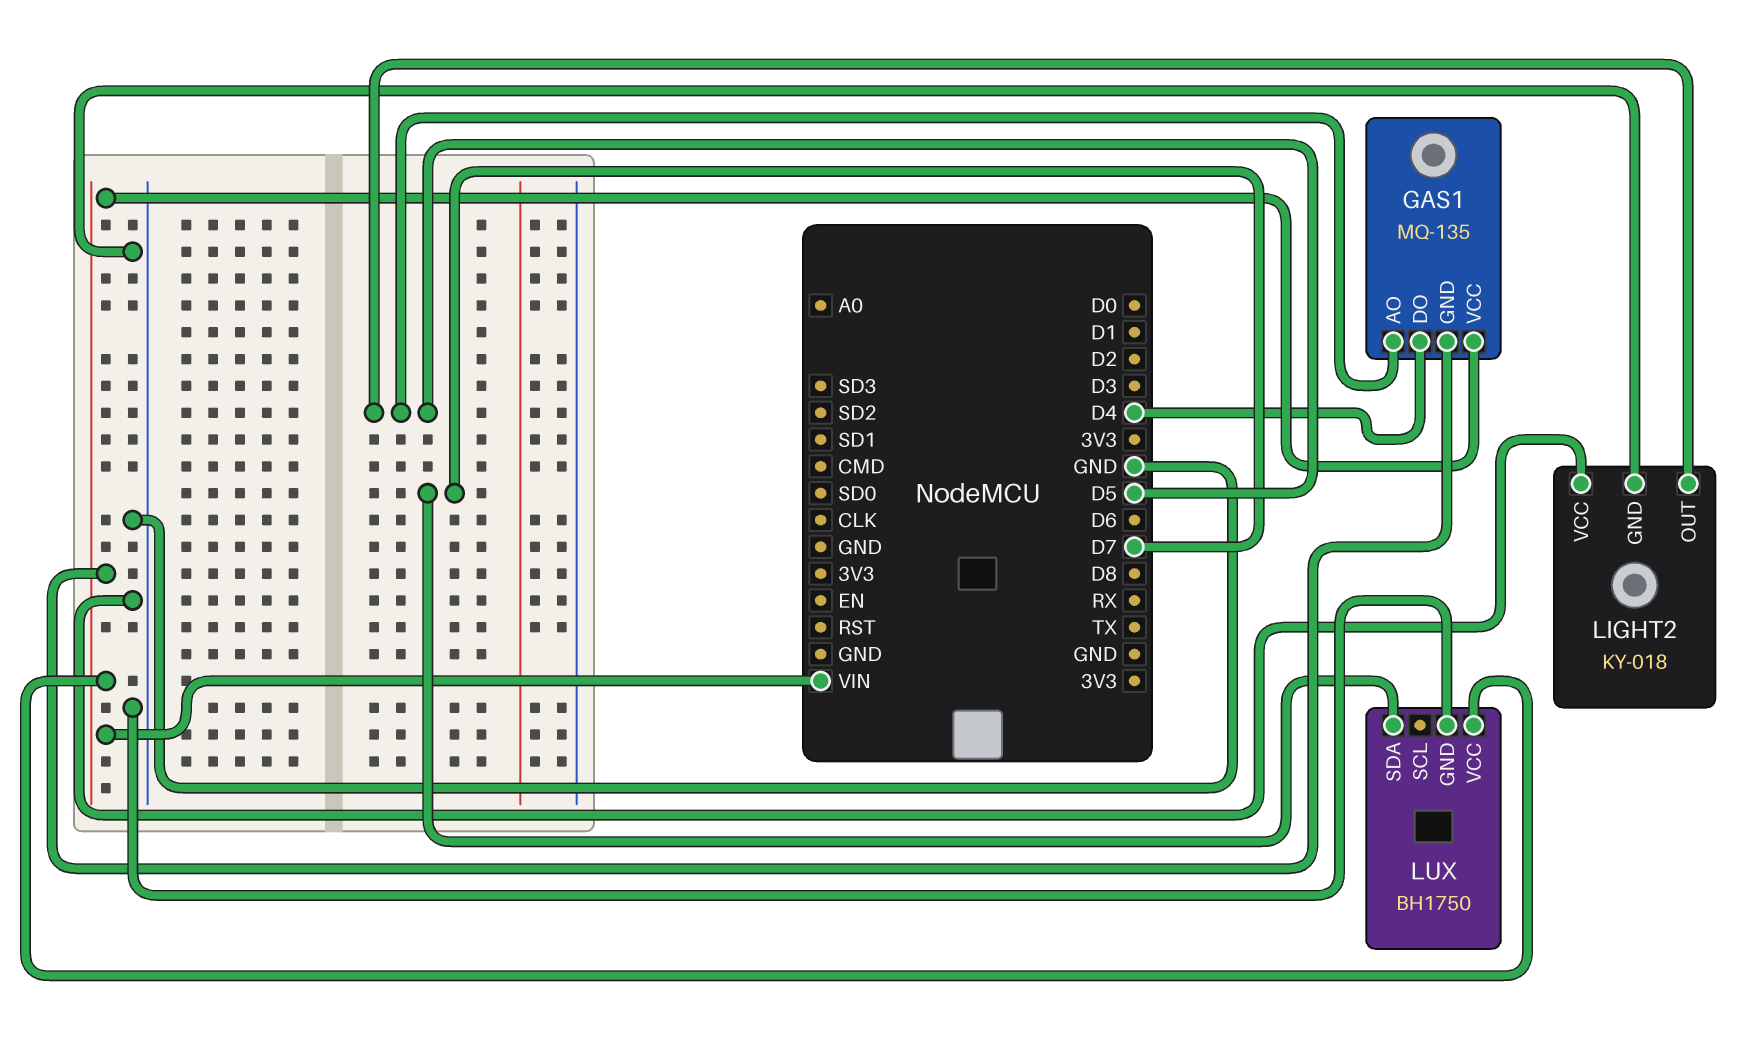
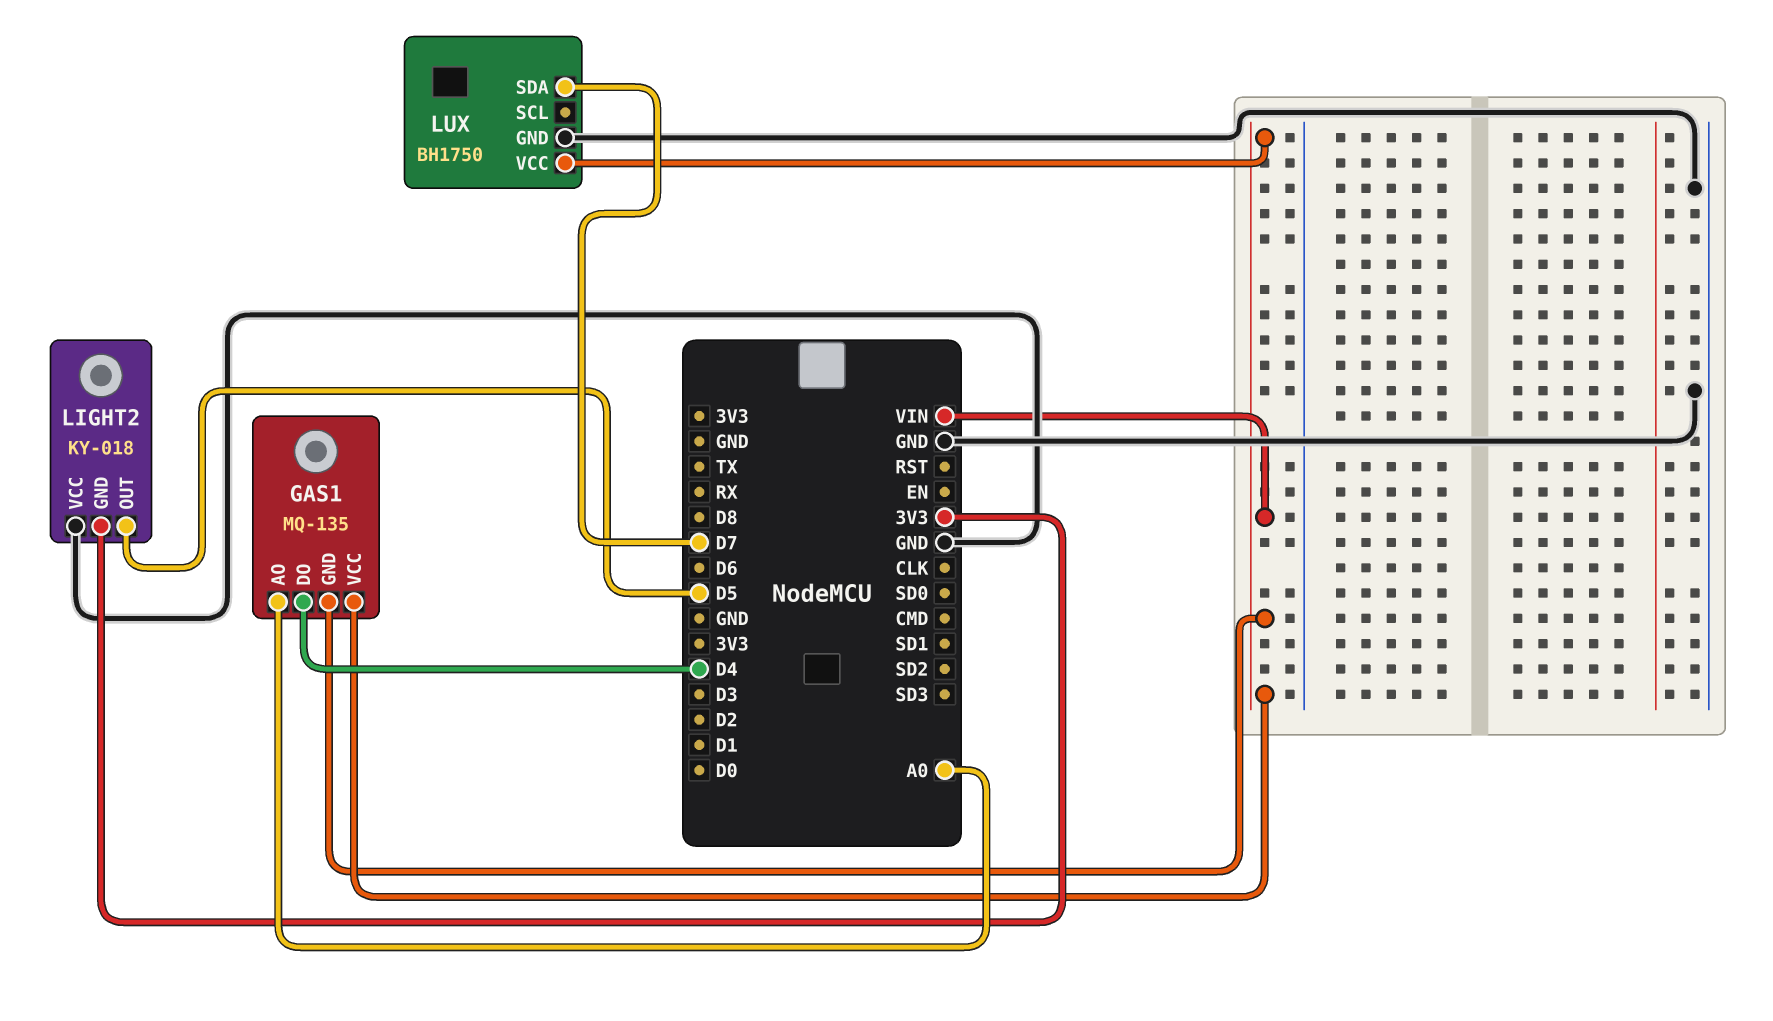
GAS1 pin AO: D5 -> A0
LIGHT2 pin GND: GND -> 3V3

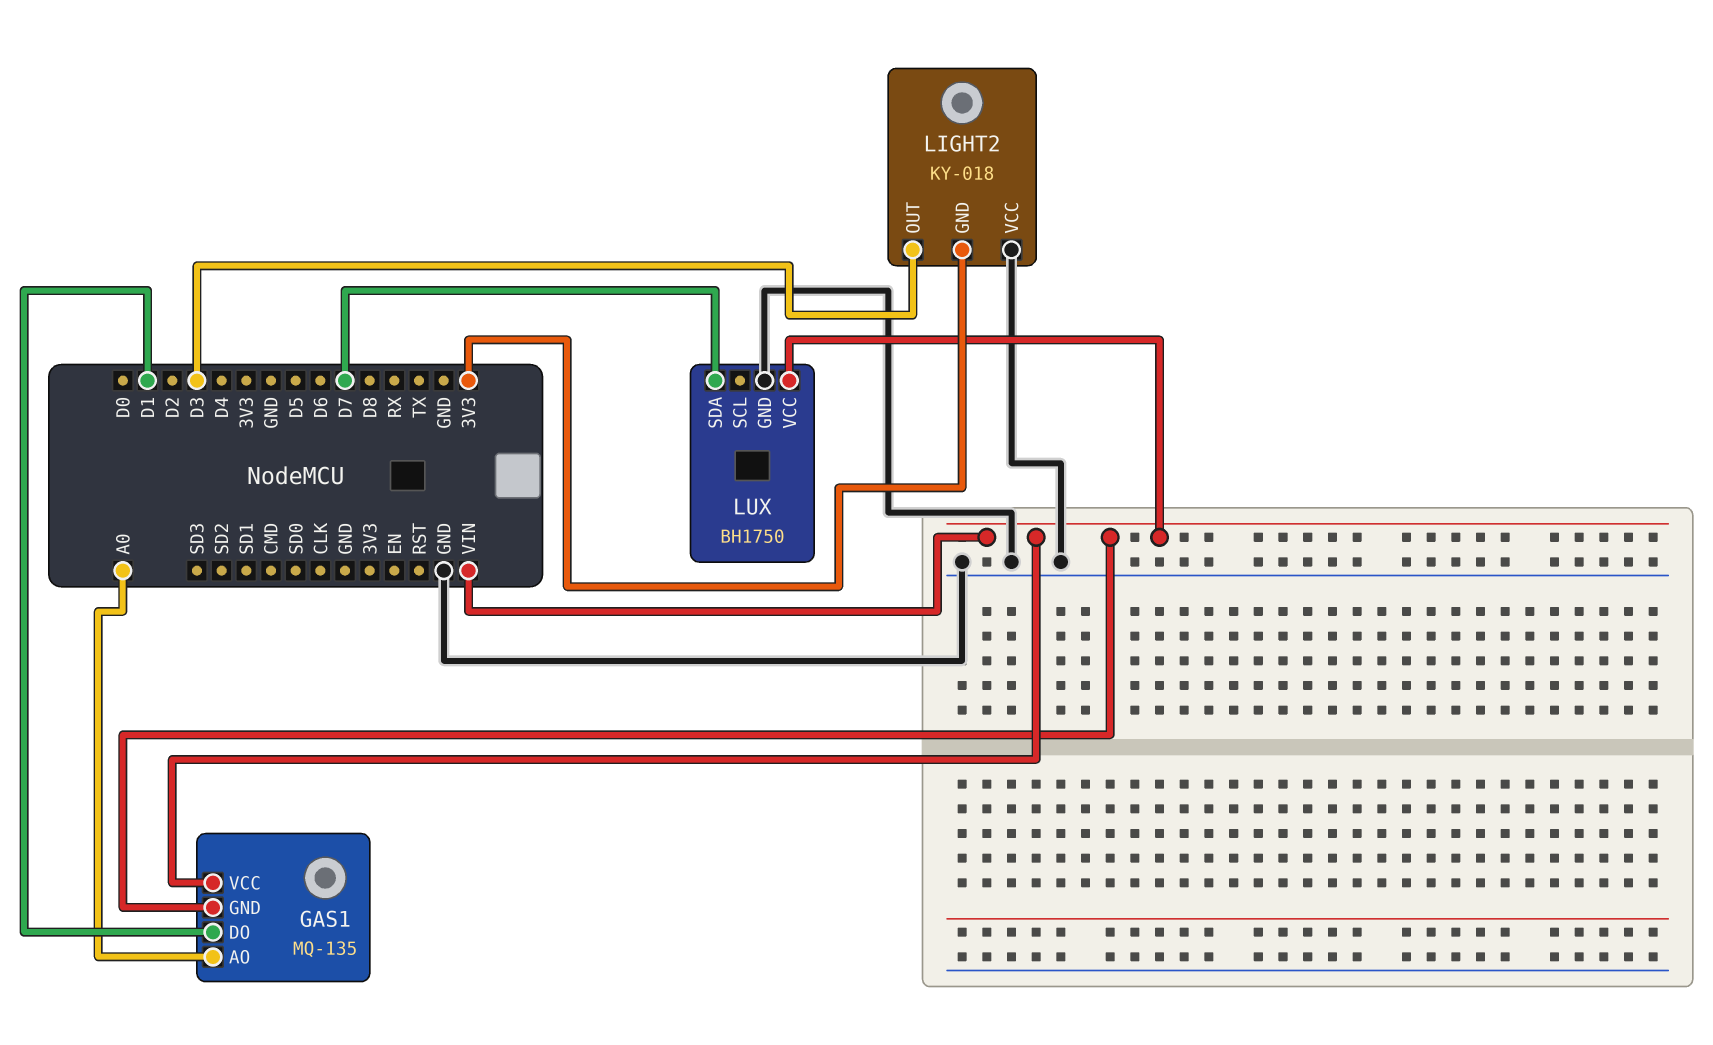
GAS1 pin DO: D4 -> D1
LIGHT2 pin OUT: D5 -> D3

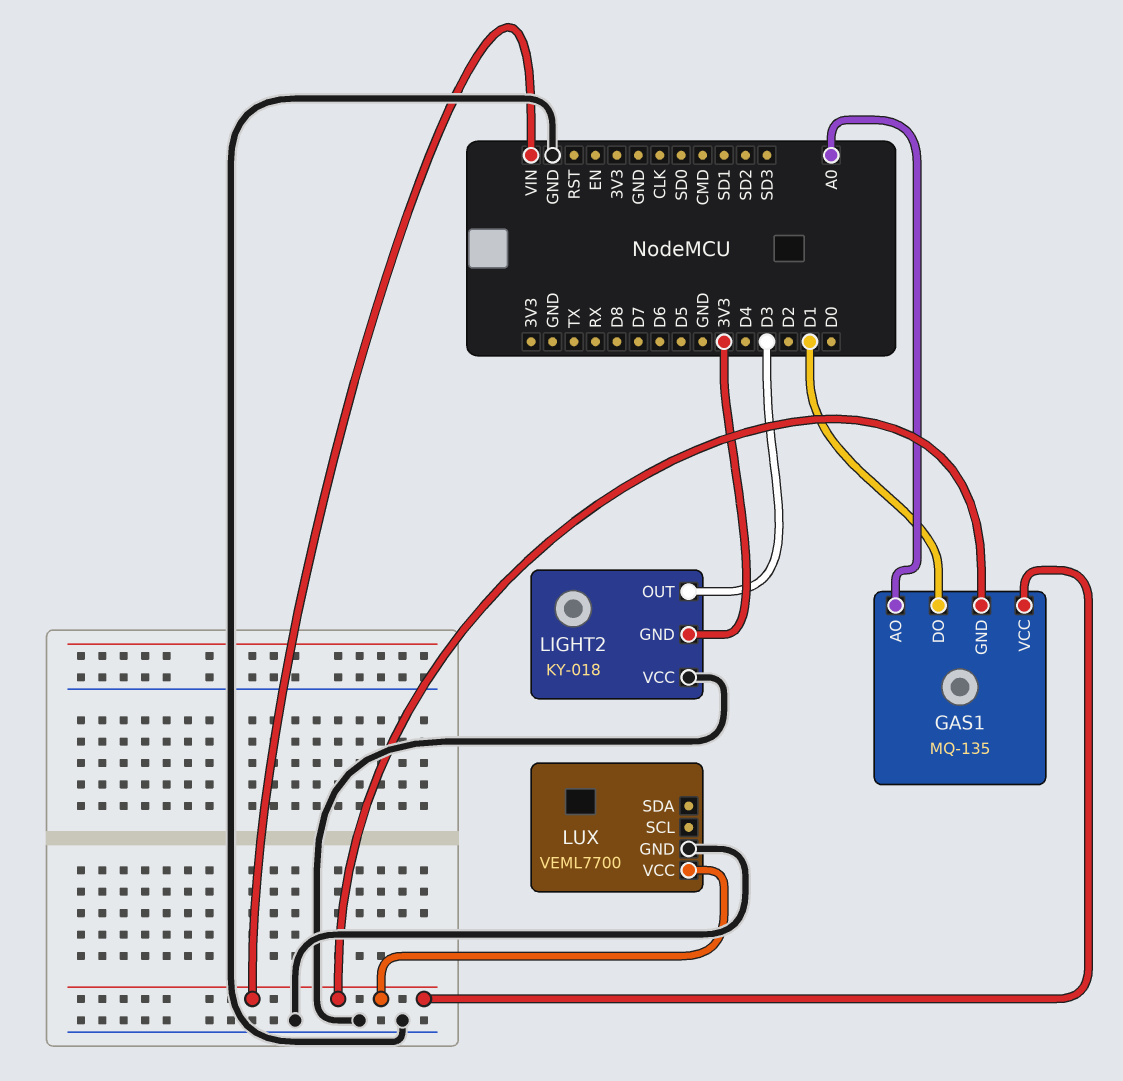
LUX: BH1750 -> VEML7700
LUX pin SDA: D7 -> none

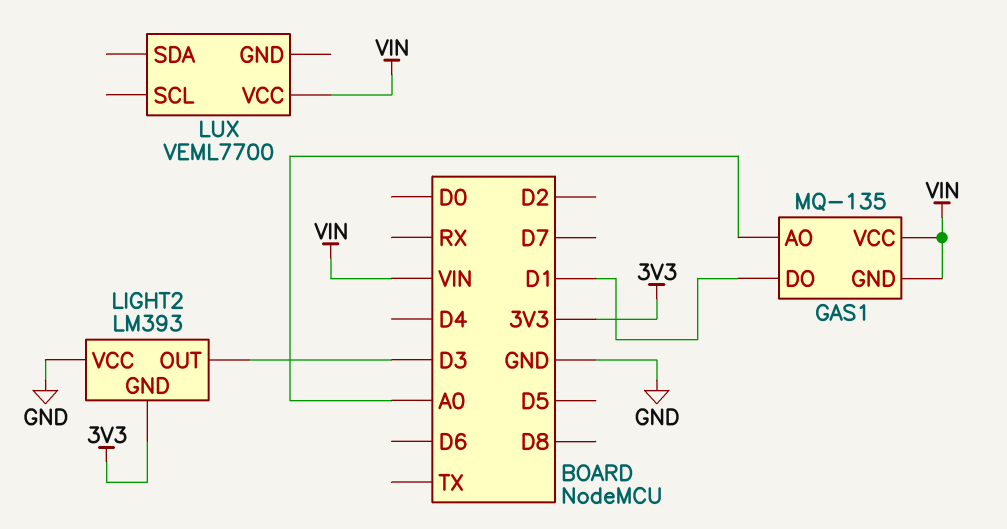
LIGHT2: KY-018 -> LM393
LUX pin GND: GND -> none

